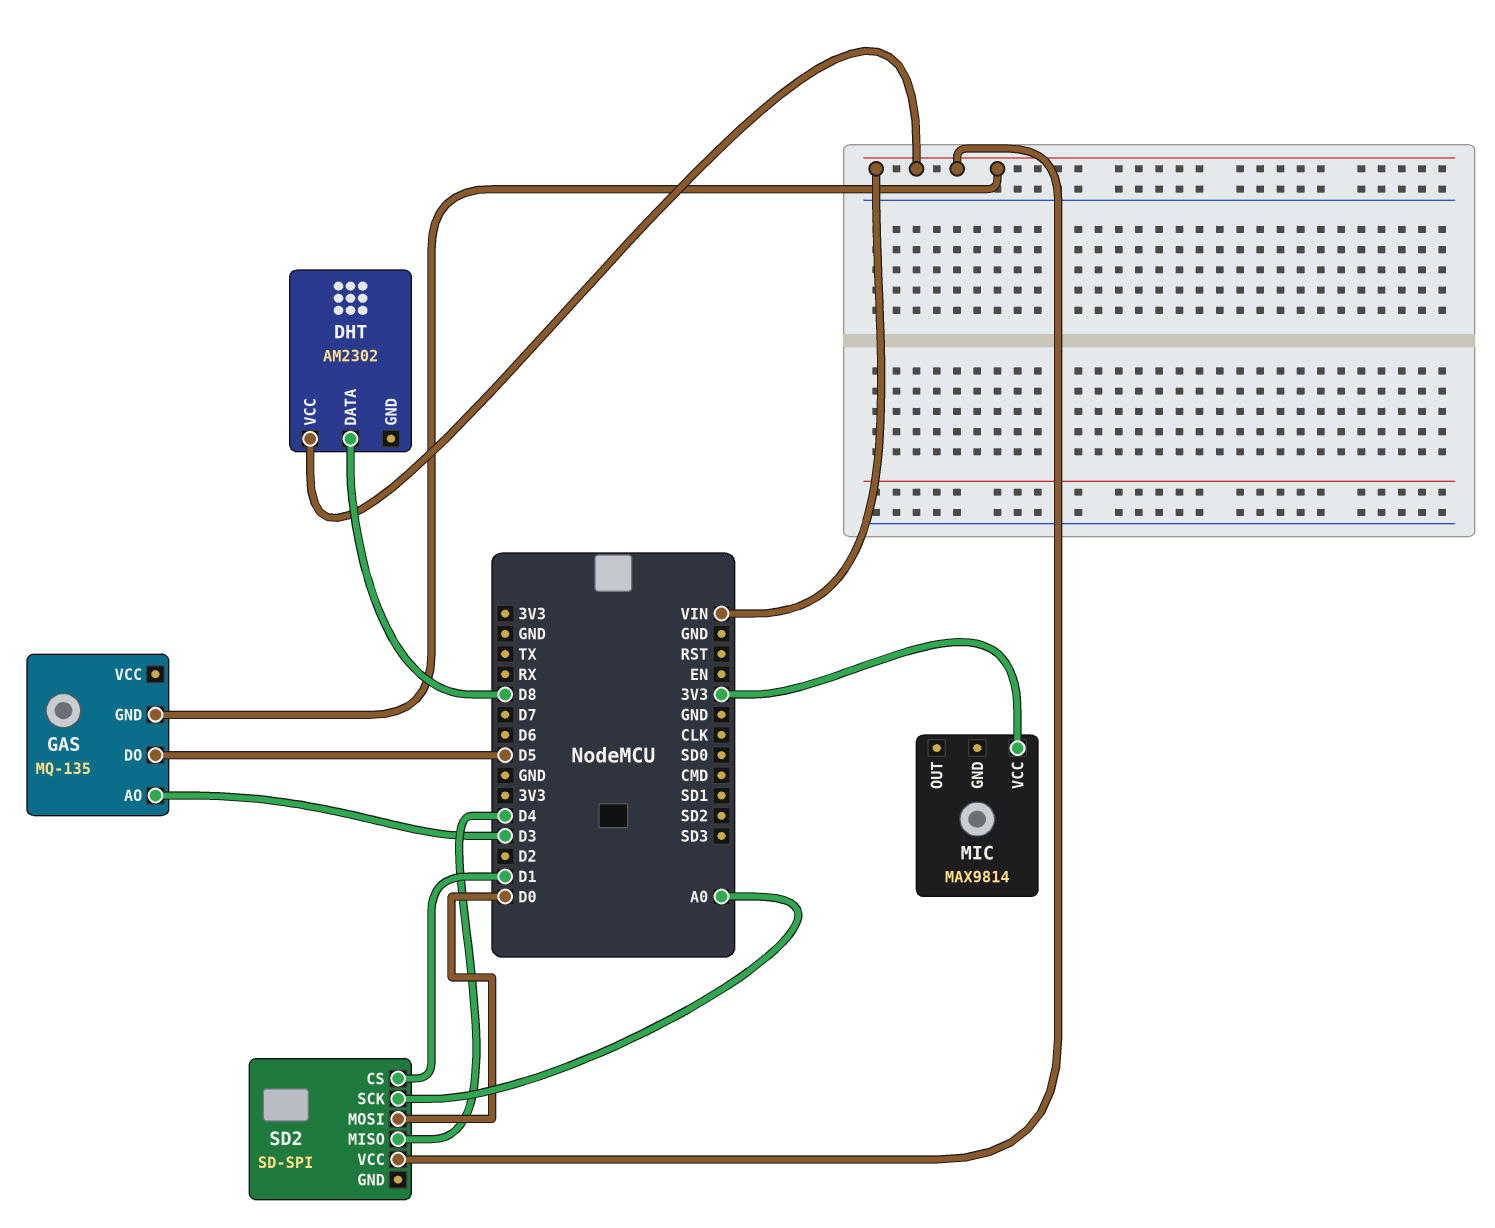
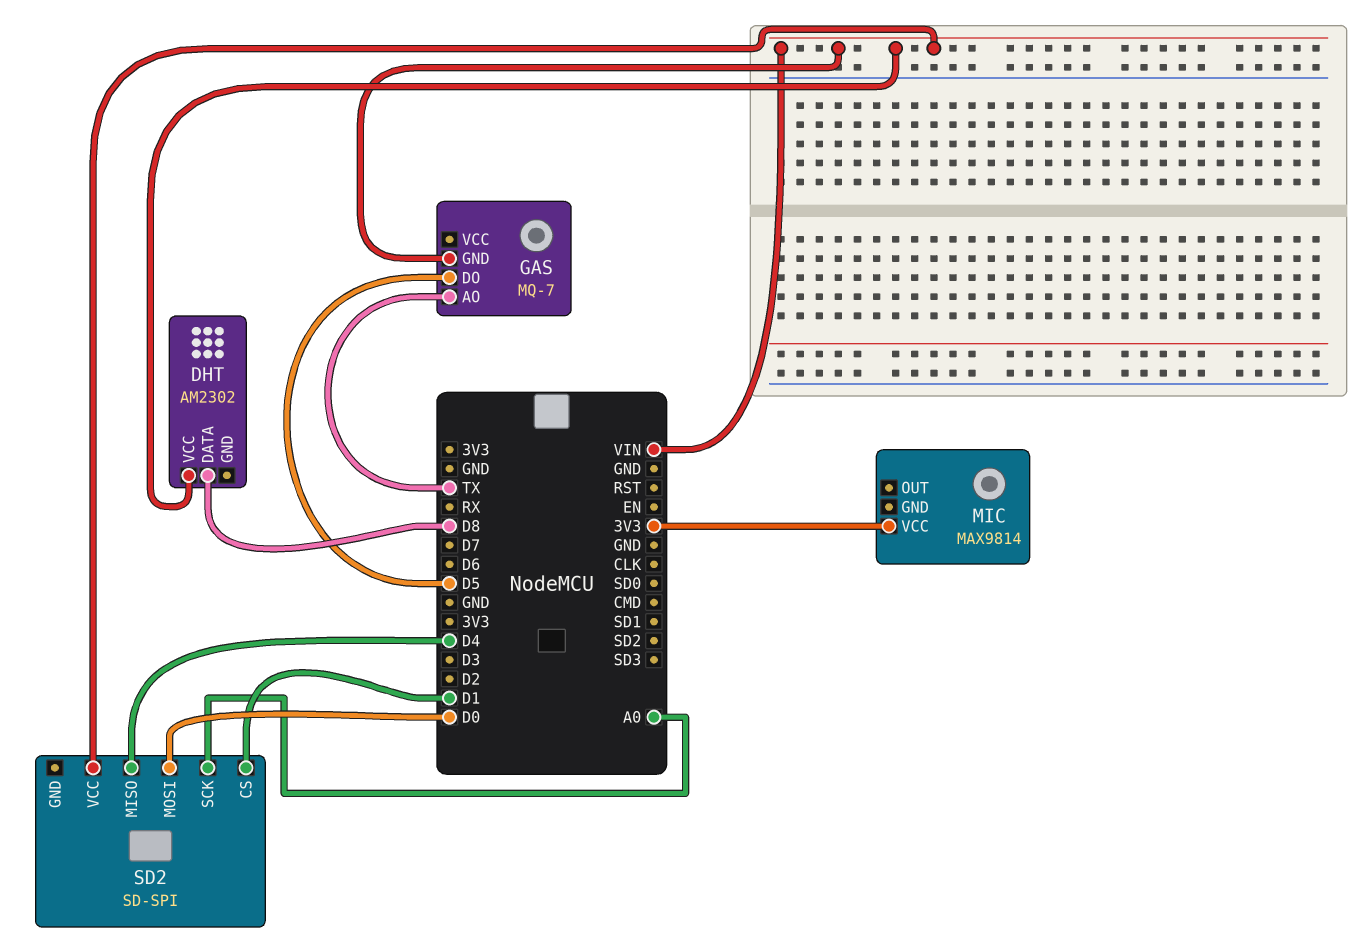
GAS: MQ-135 -> MQ-7
GAS pin AO: D3 -> TX

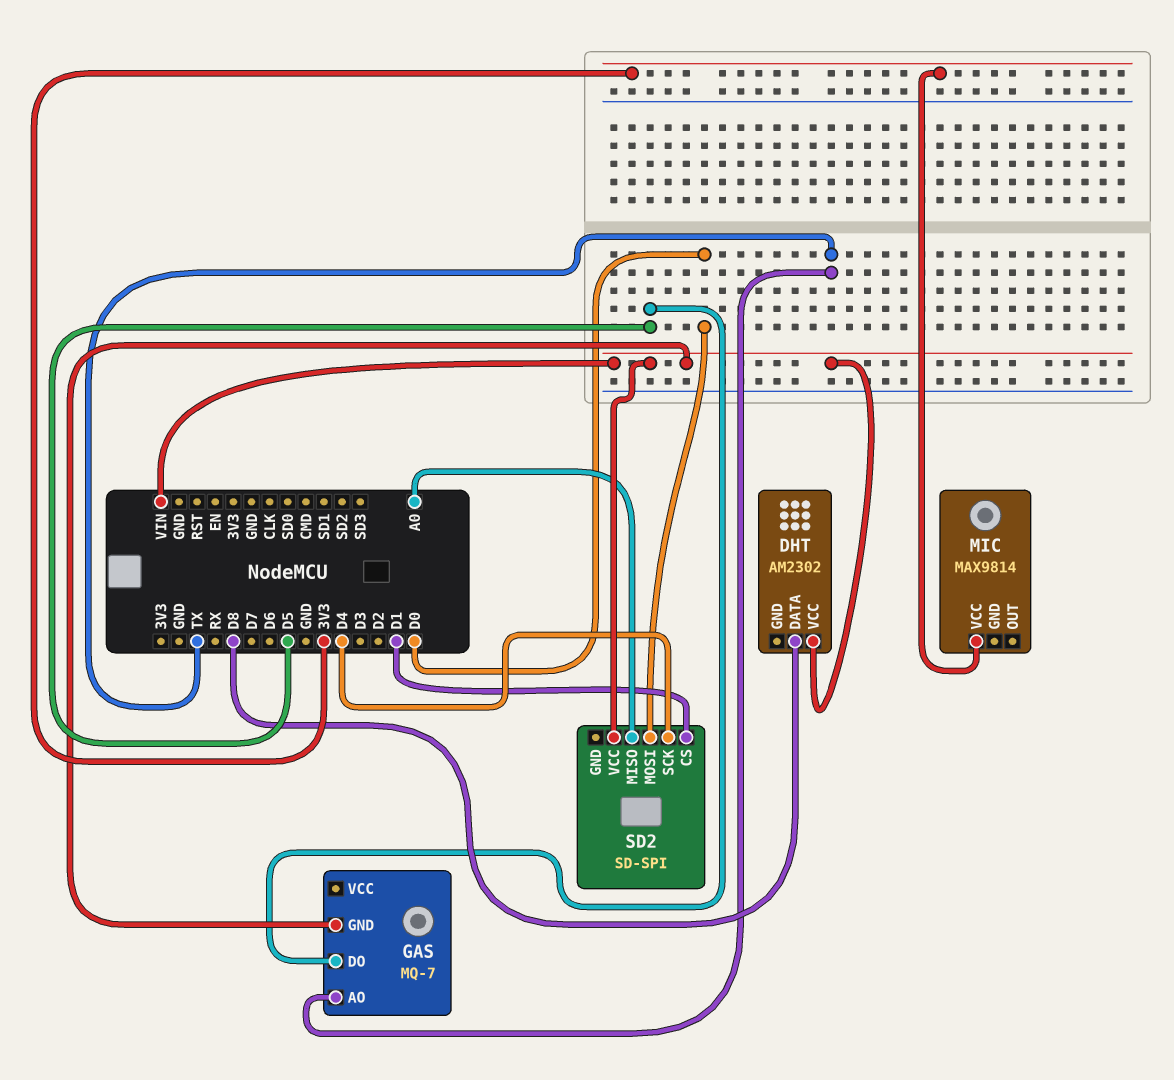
SD2 pin MISO: D4 -> A0
SD2 pin SCK: A0 -> D4

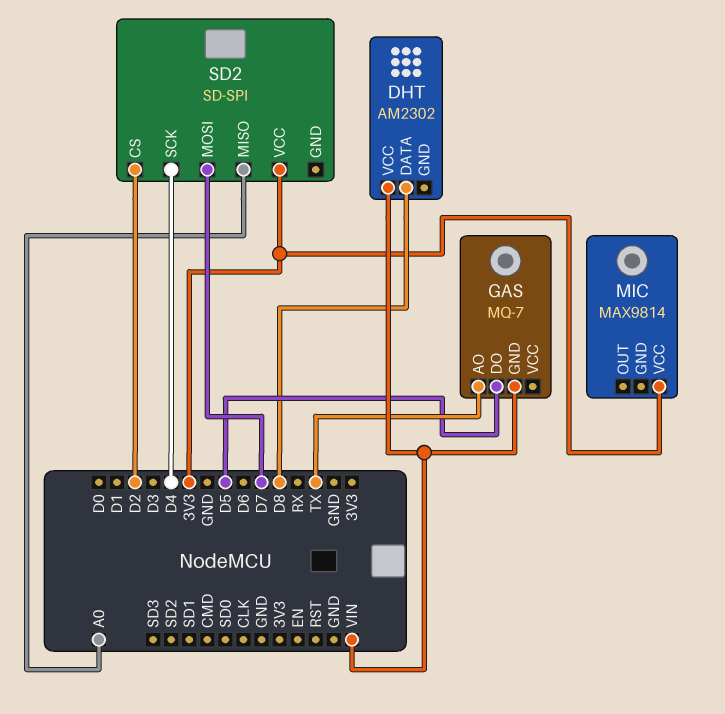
SD2 pin CS: D1 -> D2
SD2 pin MOSI: D0 -> D7
SD2 pin VCC: VIN -> 3V3

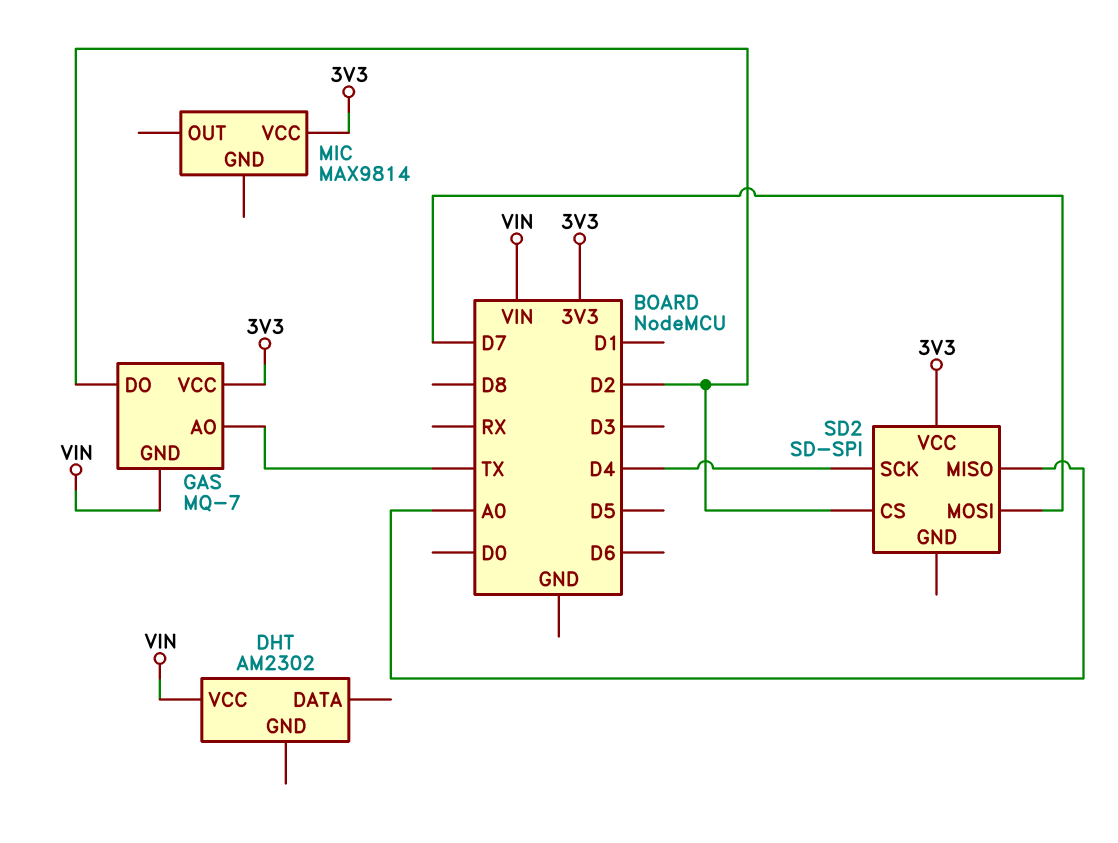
DHT pin DATA: D8 -> none
GAS pin DO: D5 -> D2
GAS pin VCC: none -> 3V3

